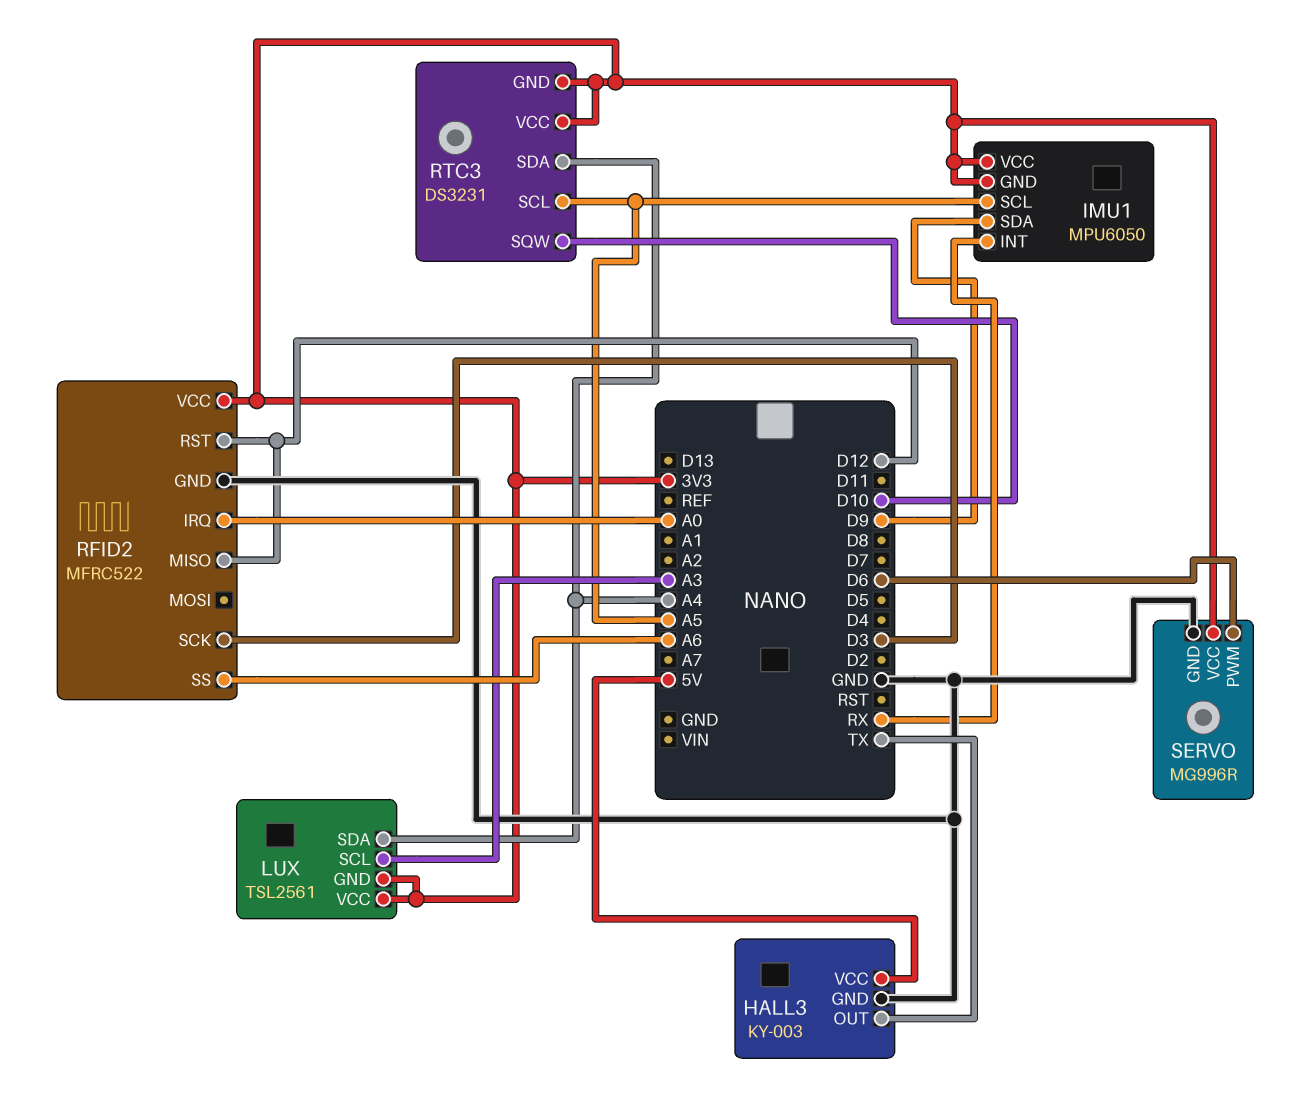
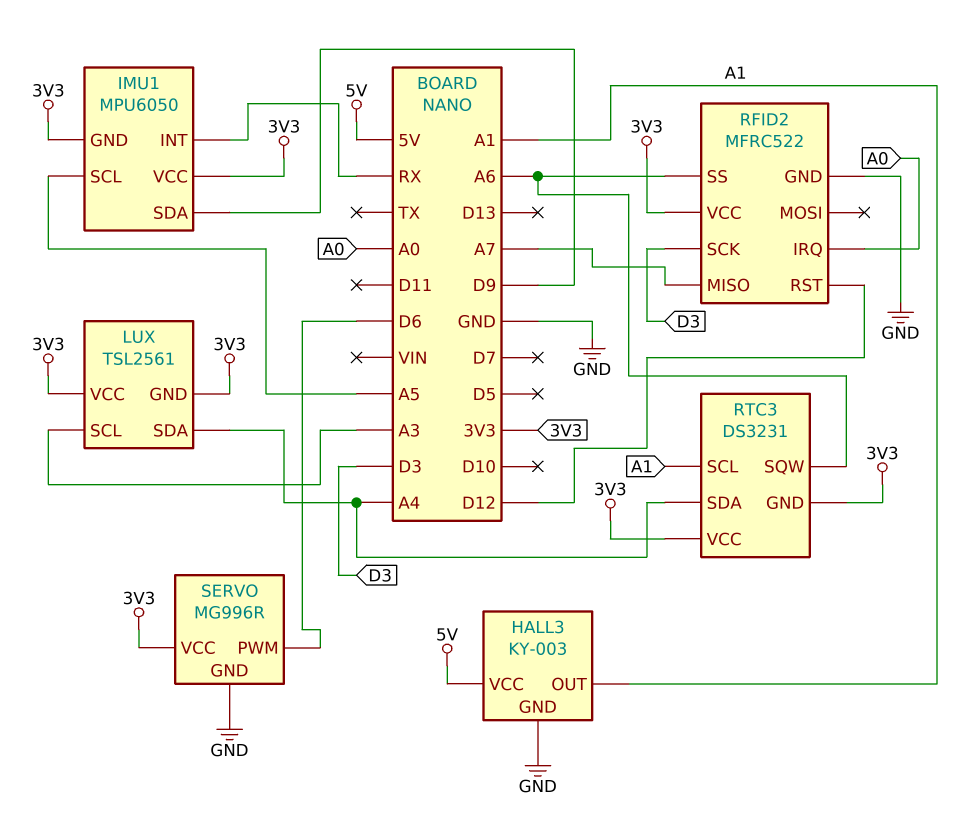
HALL3 pin OUT: TX -> A1
RFID2 pin MISO: D12 -> A7
RTC3 pin SCL: A5 -> A1
RTC3 pin SQW: D10 -> A6

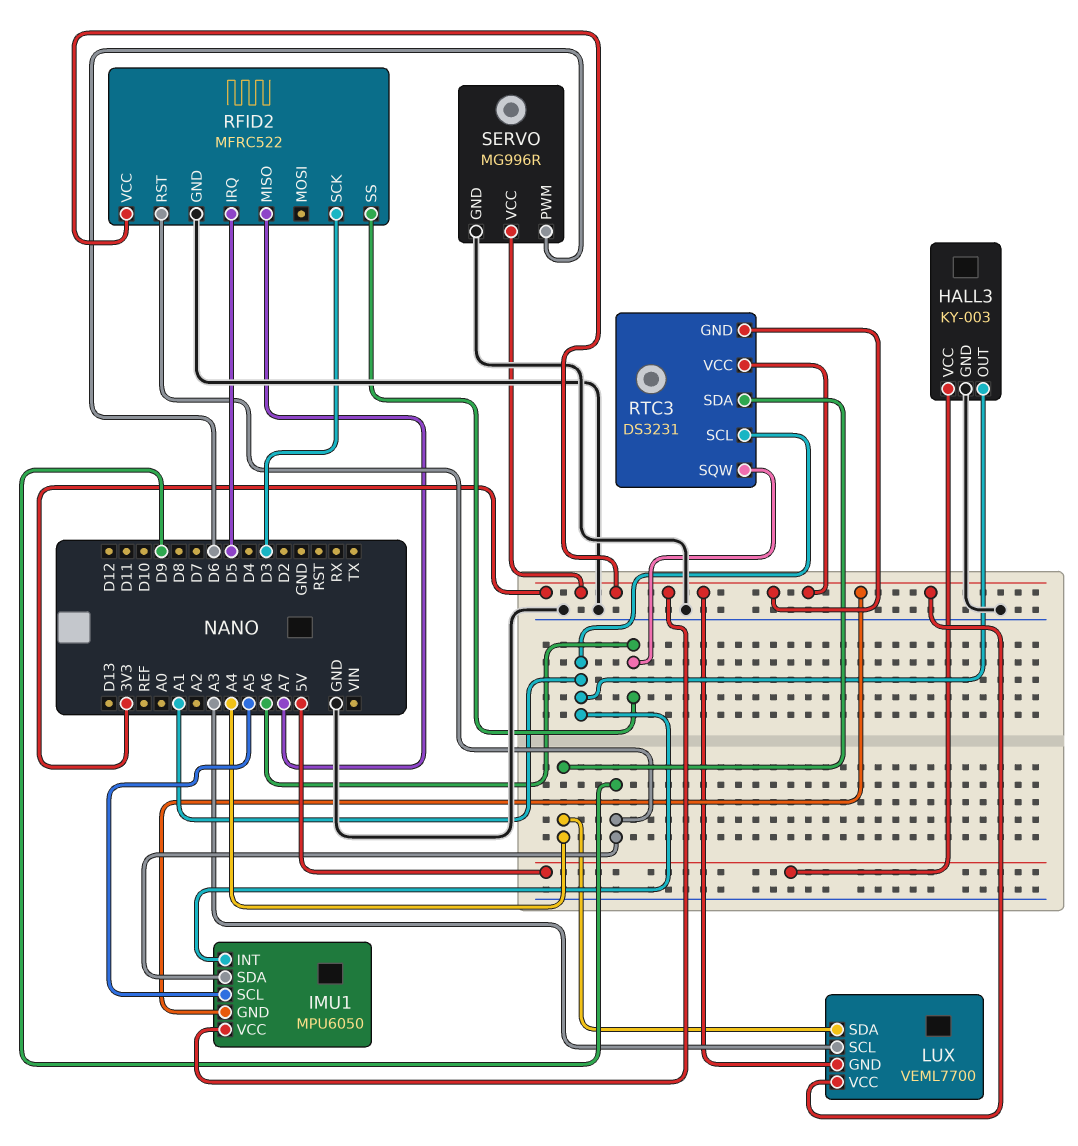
IMU1 pin INT: RX -> A1
LUX: TSL2561 -> VEML7700
RFID2 pin IRQ: A0 -> D5
RFID2 pin RST: D12 -> D9

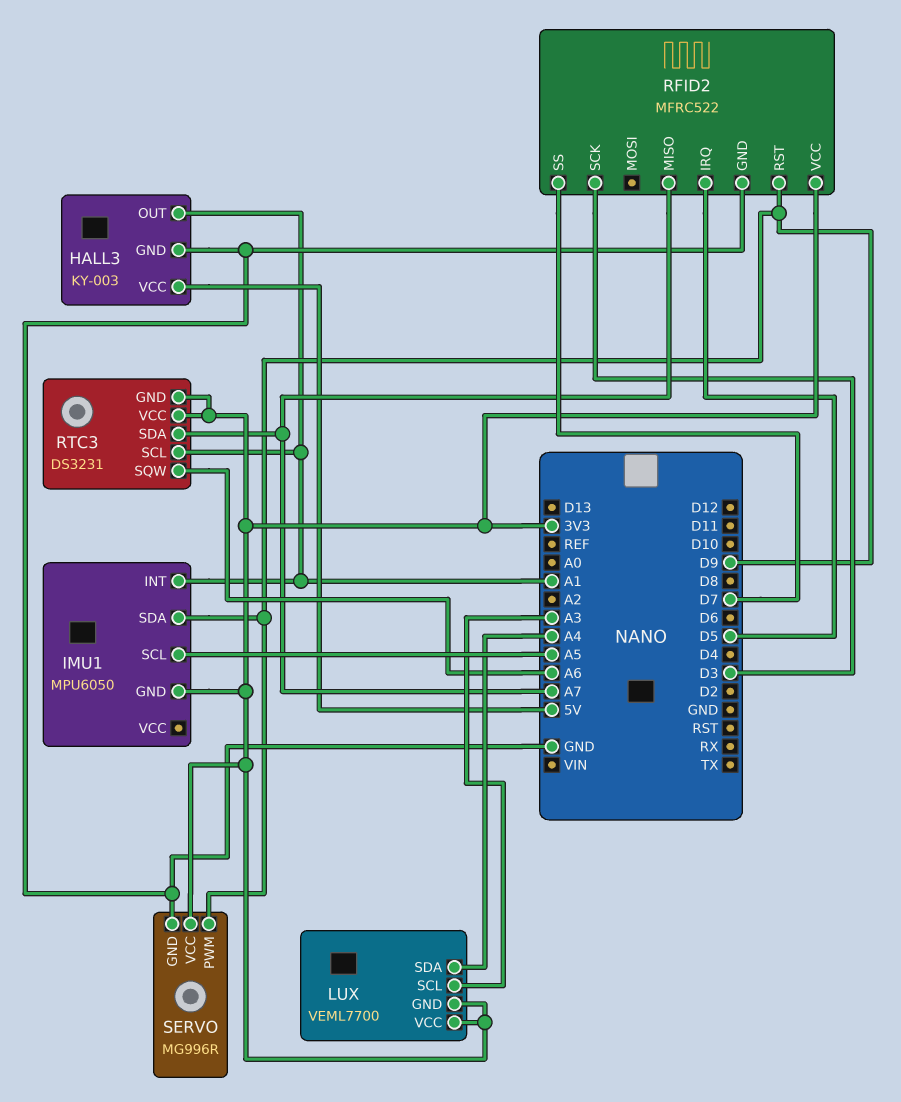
IMU1 pin VCC: 3V3 -> none
RFID2 pin SS: A6 -> D7
RTC3 pin SDA: A4 -> A7
SERVO pin PWM: D6 -> D9

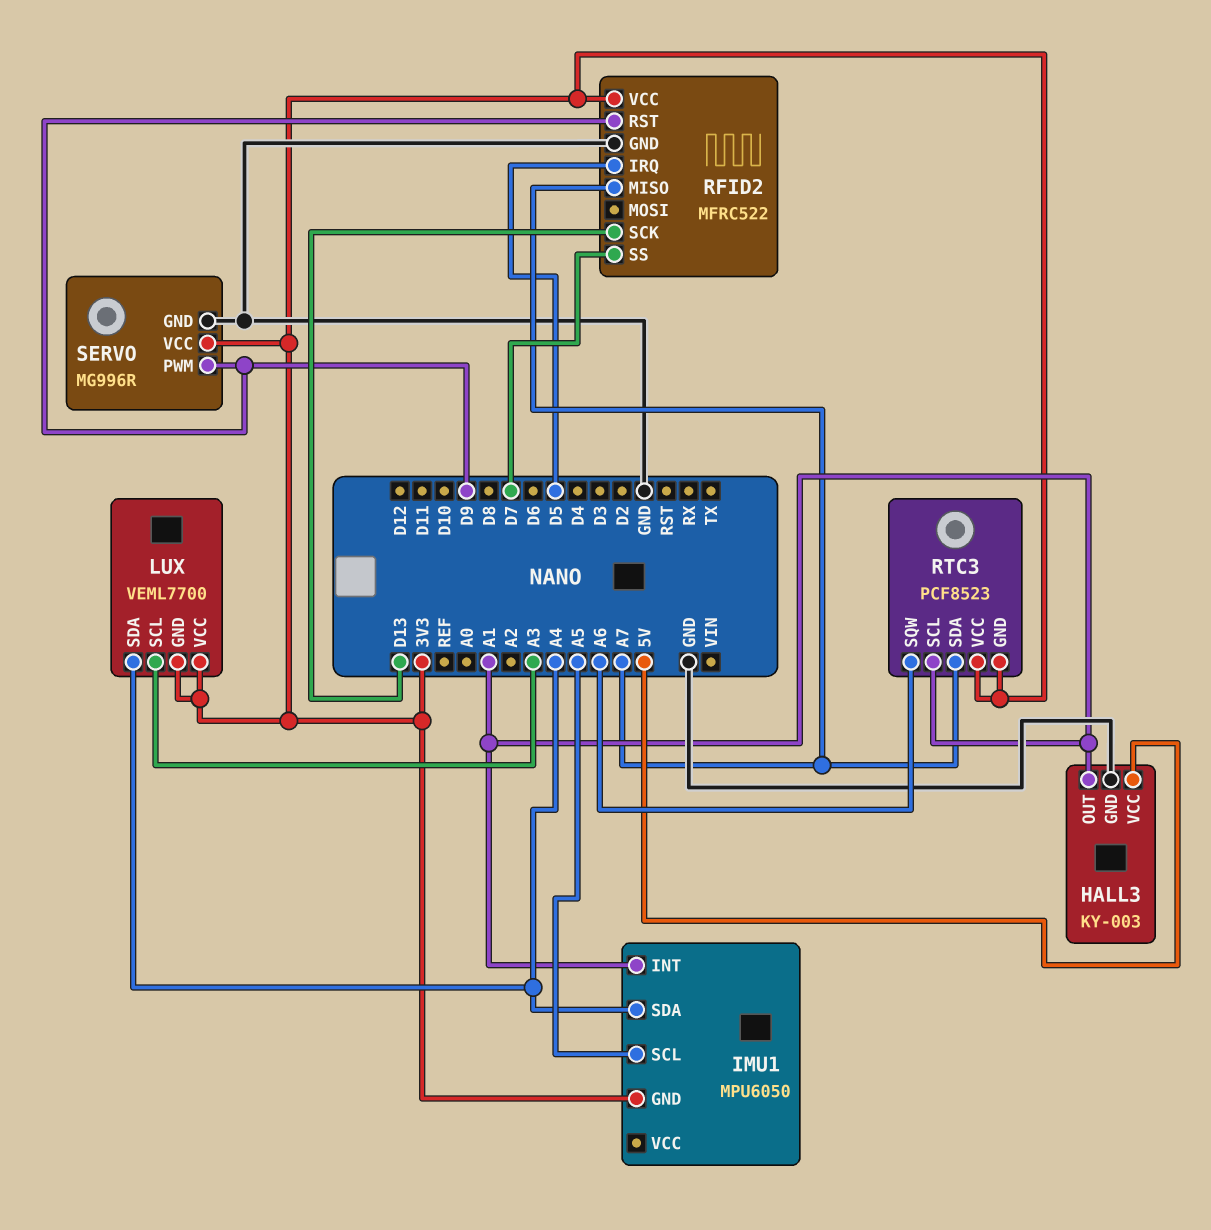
IMU1 pin SDA: D9 -> A4
RFID2 pin SCK: D3 -> D13
RTC3: DS3231 -> PCF8523

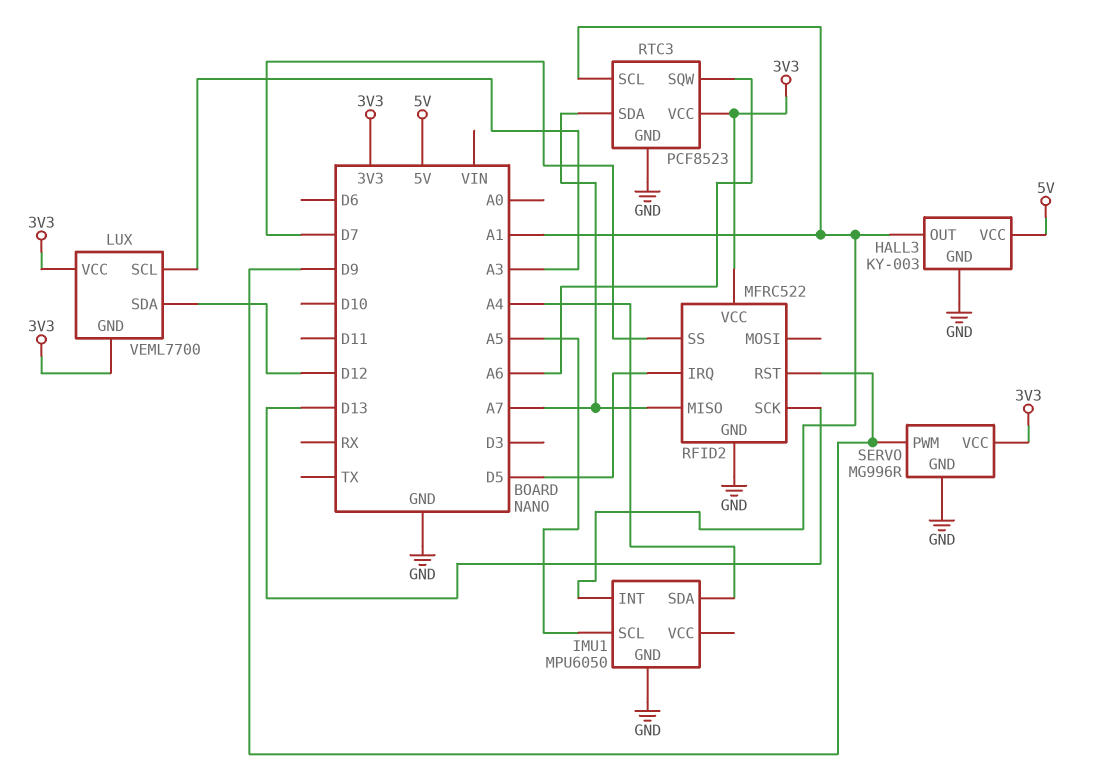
IMU1 pin GND: 3V3 -> GND
LUX pin SDA: A4 -> D12
RTC3 pin GND: 3V3 -> GND

